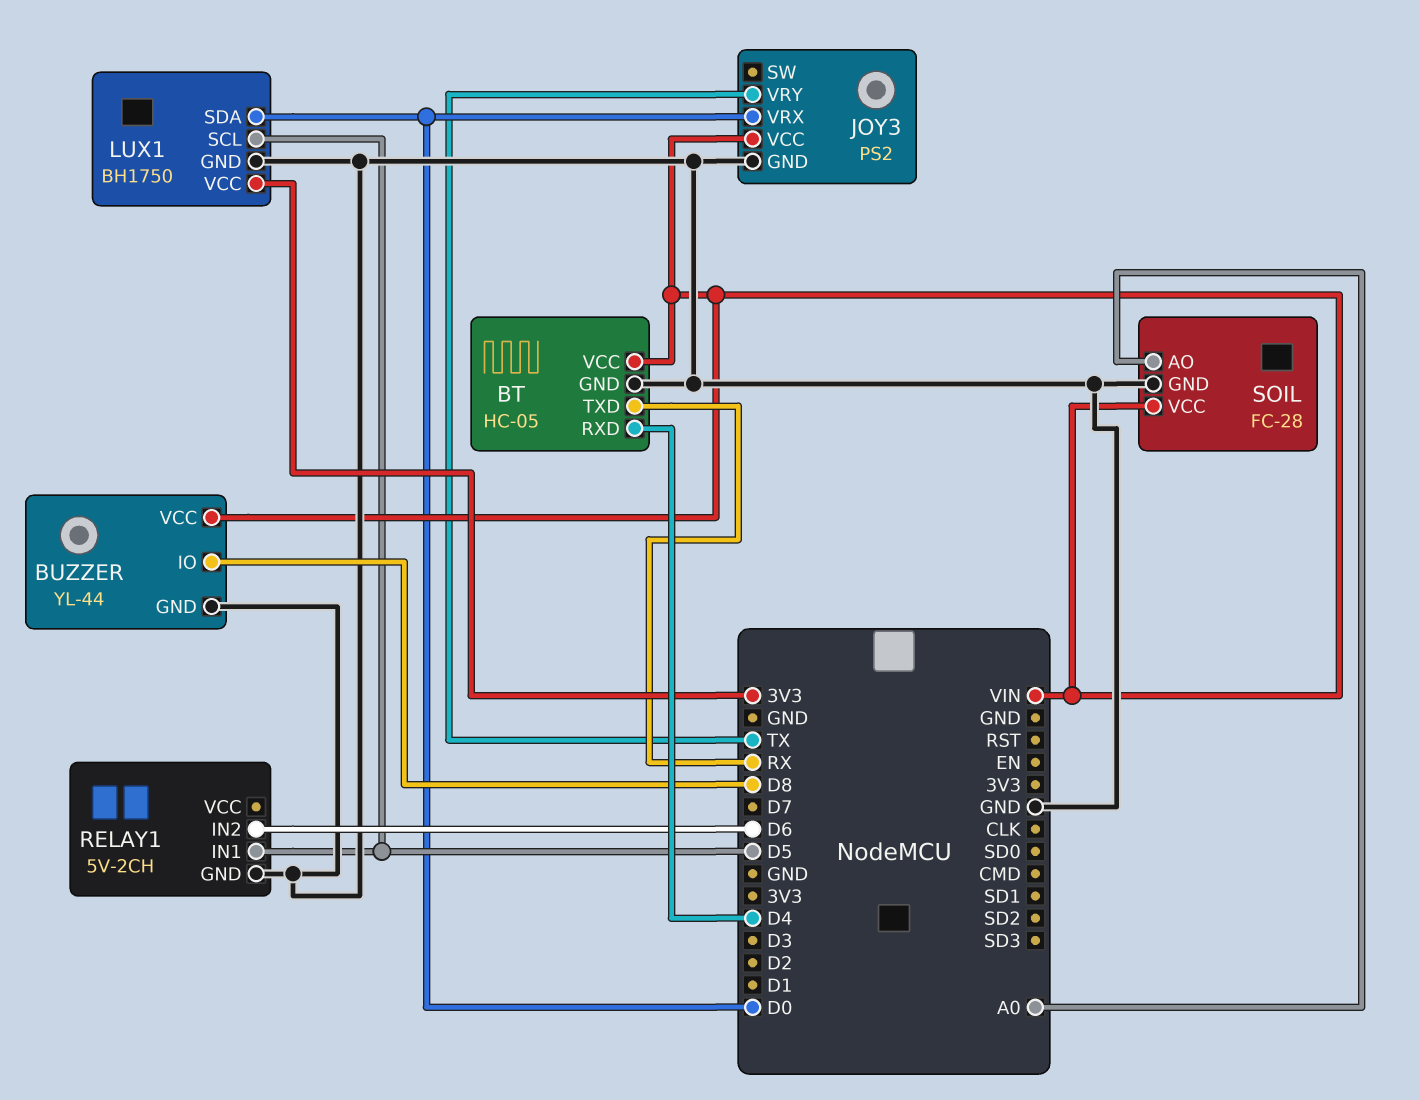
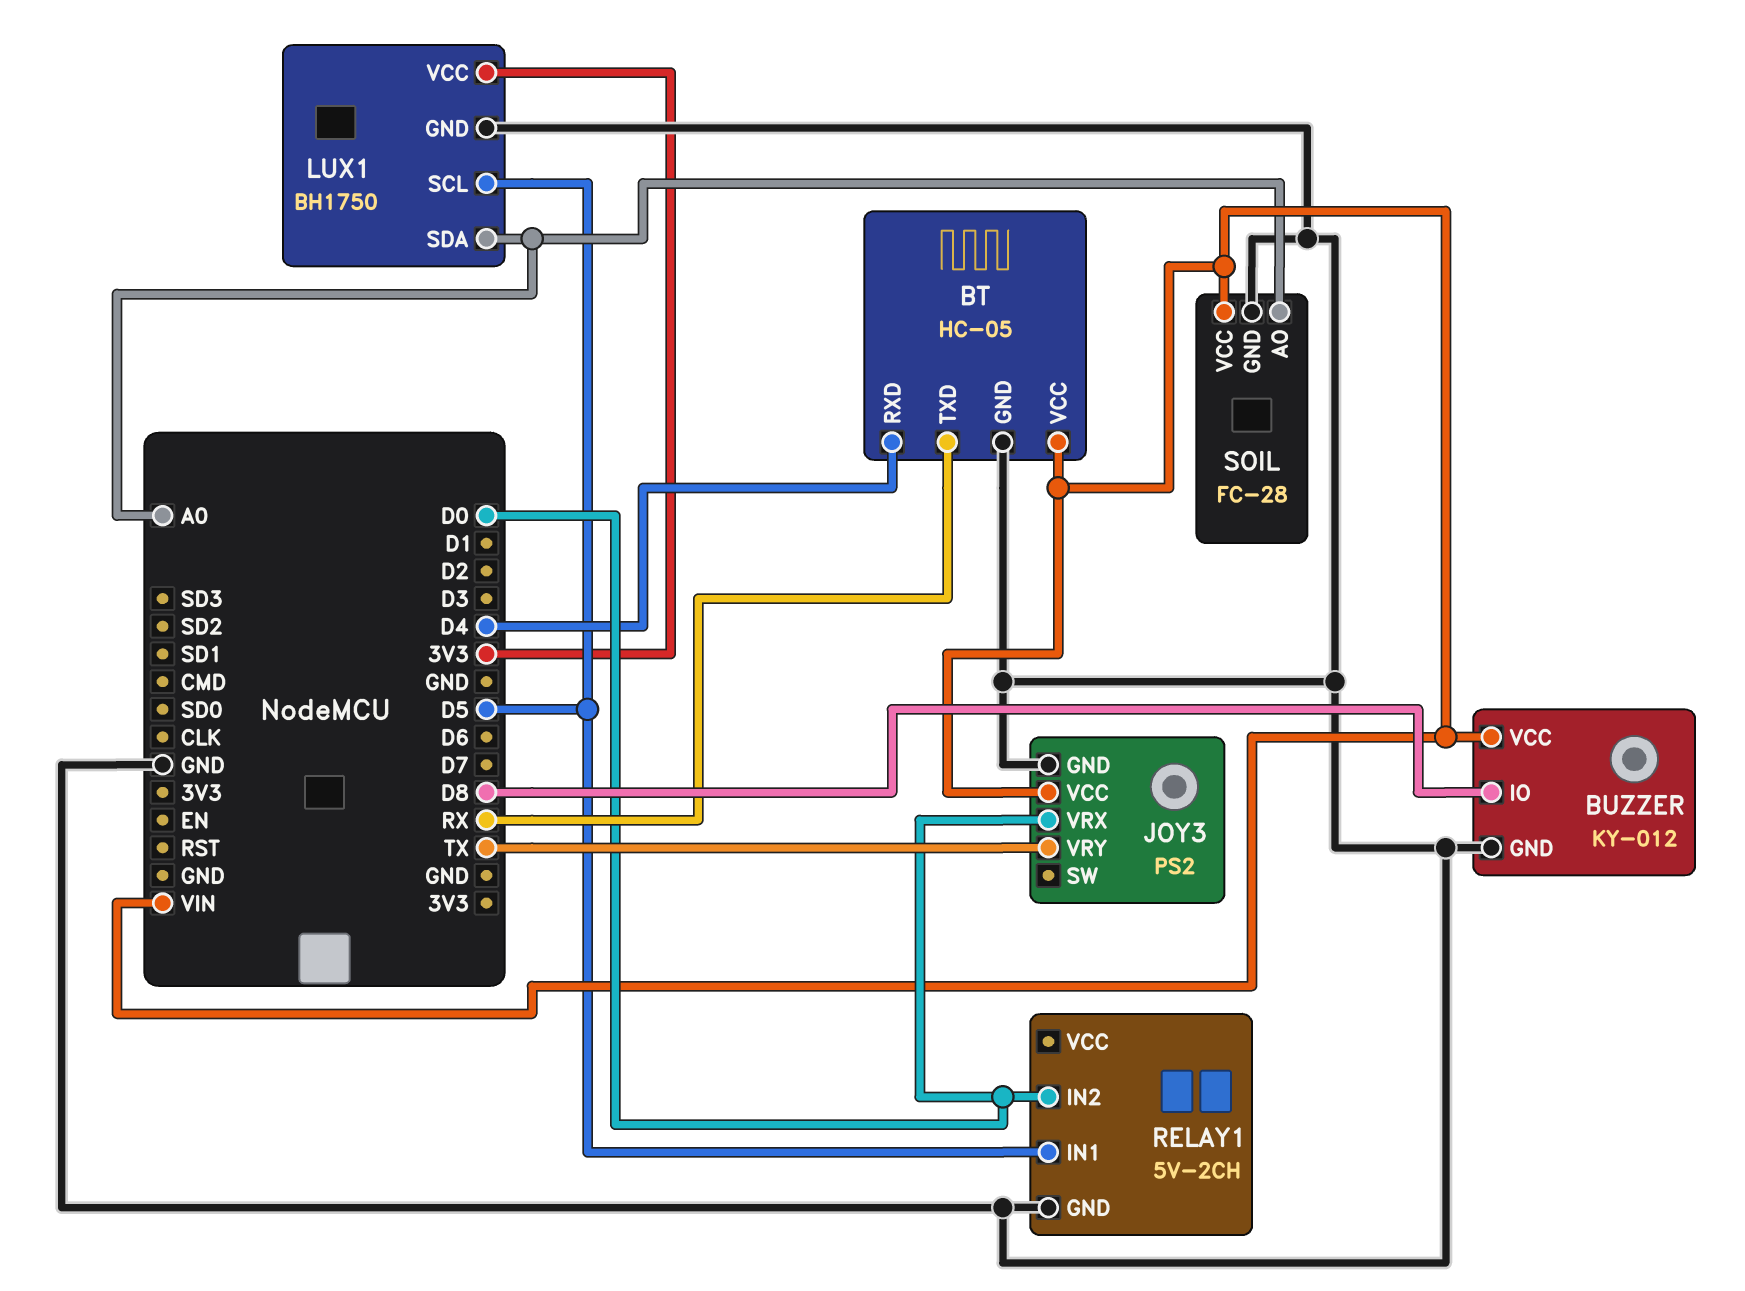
BUZZER: YL-44 -> KY-012
LUX1 pin SDA: D0 -> A0
RELAY1 pin IN2: D6 -> D0

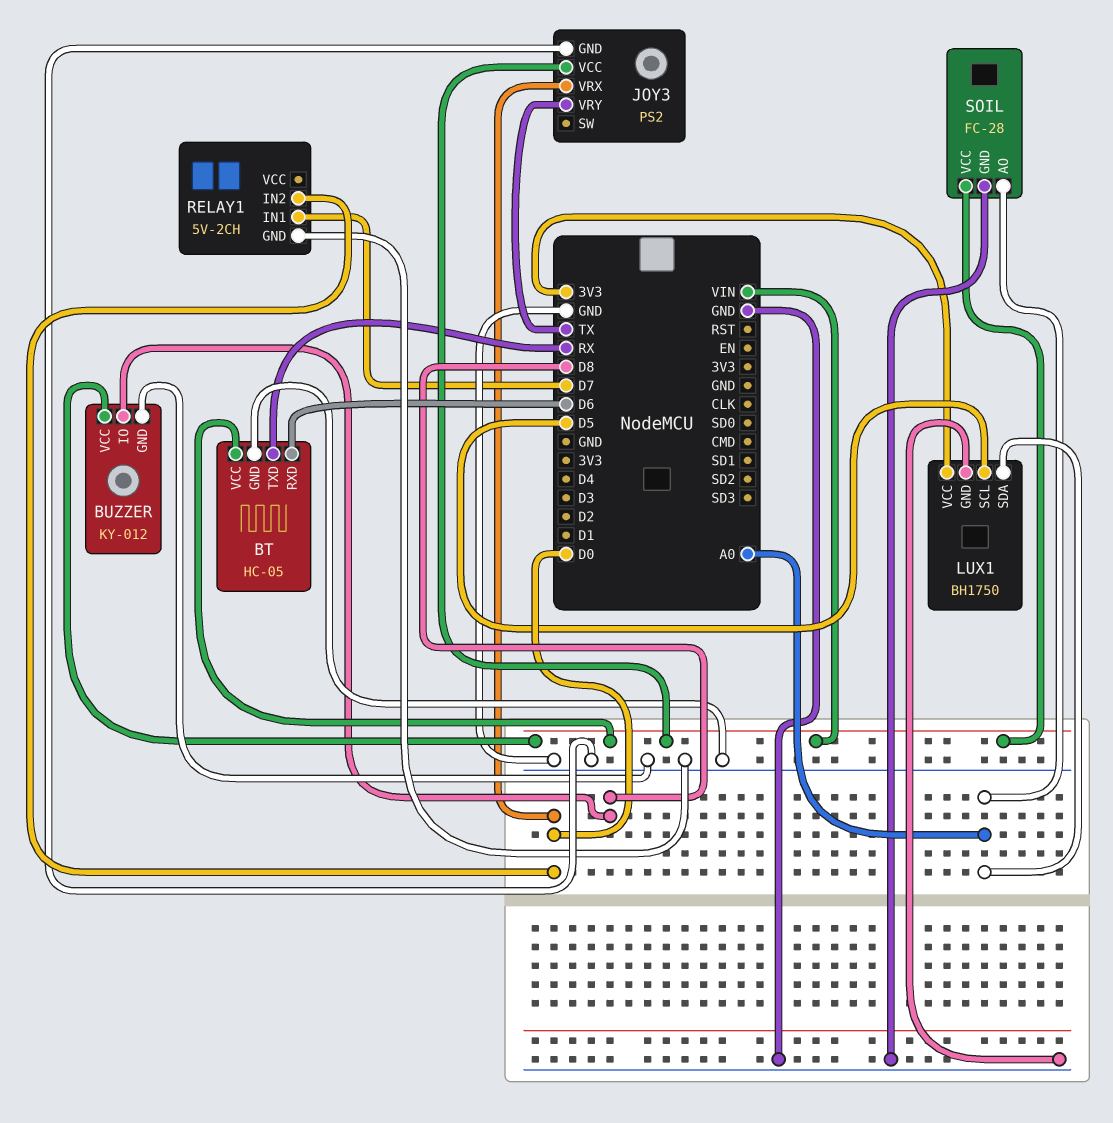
BT pin RXD: D4 -> D6
RELAY1 pin IN1: D5 -> D7

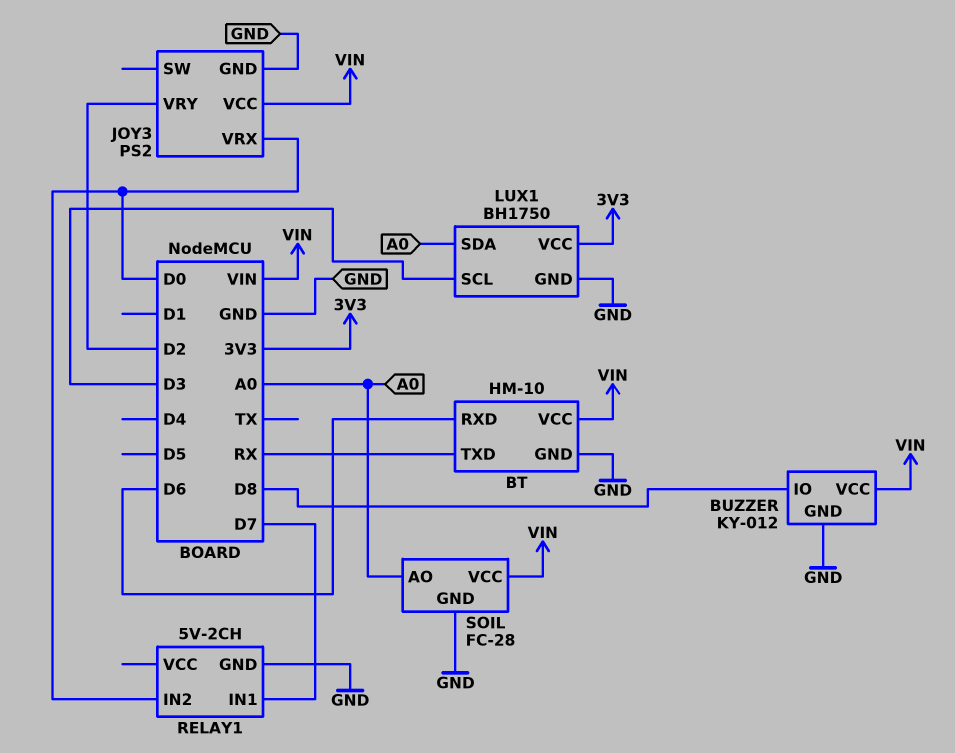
BT: HC-05 -> HM-10
JOY3 pin VRY: TX -> D2
LUX1 pin SCL: D5 -> D3

